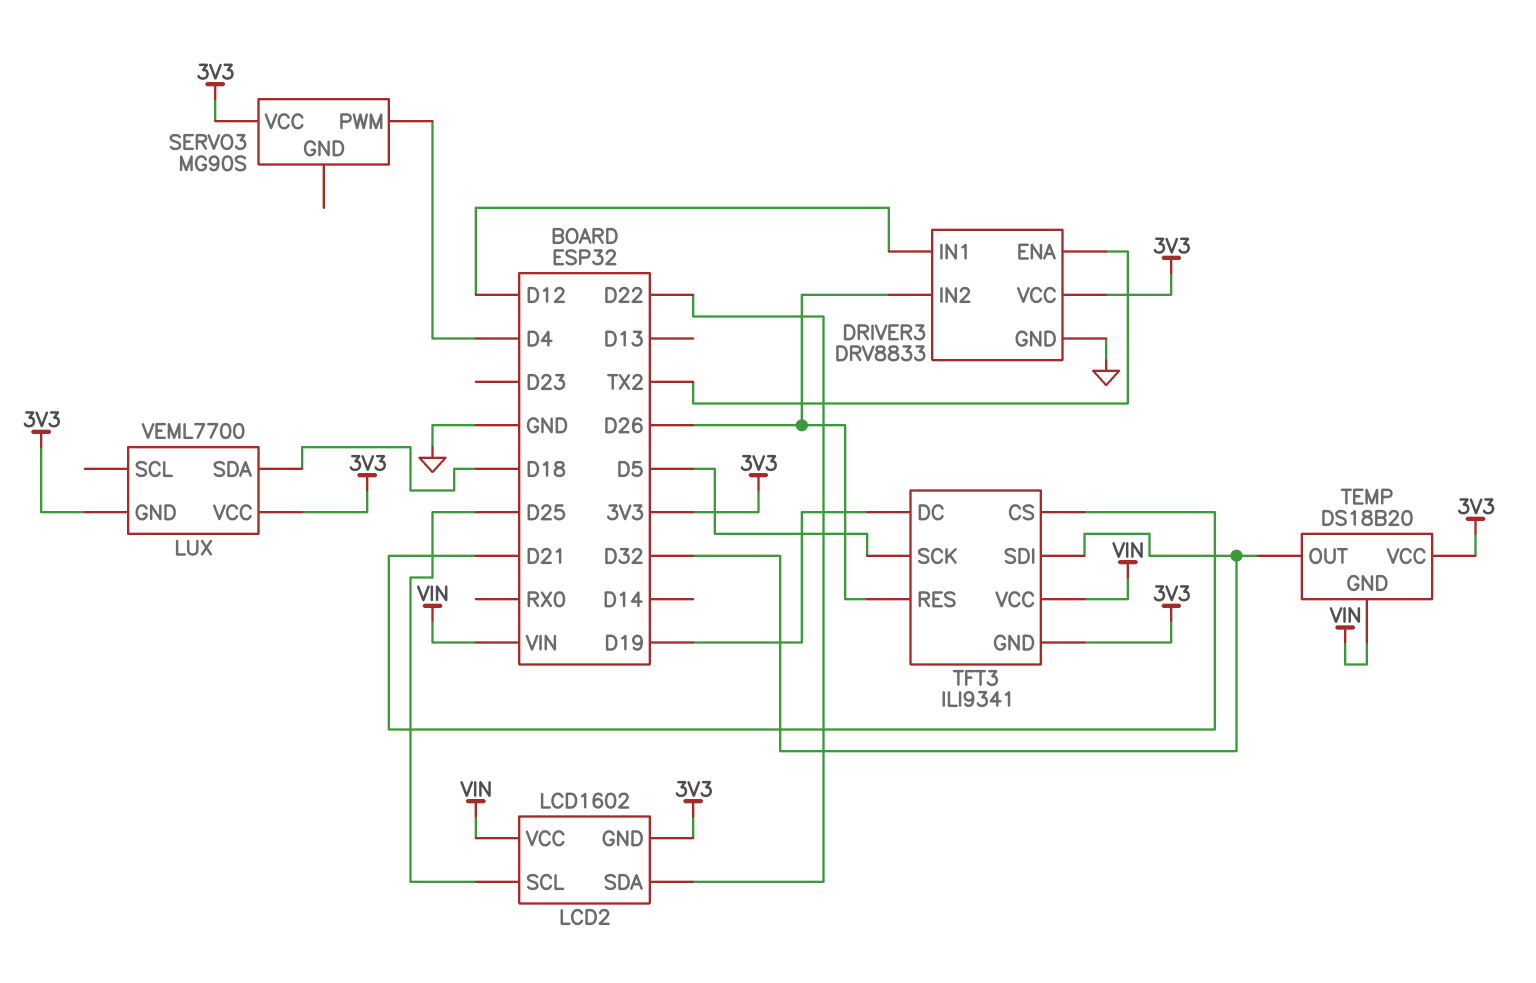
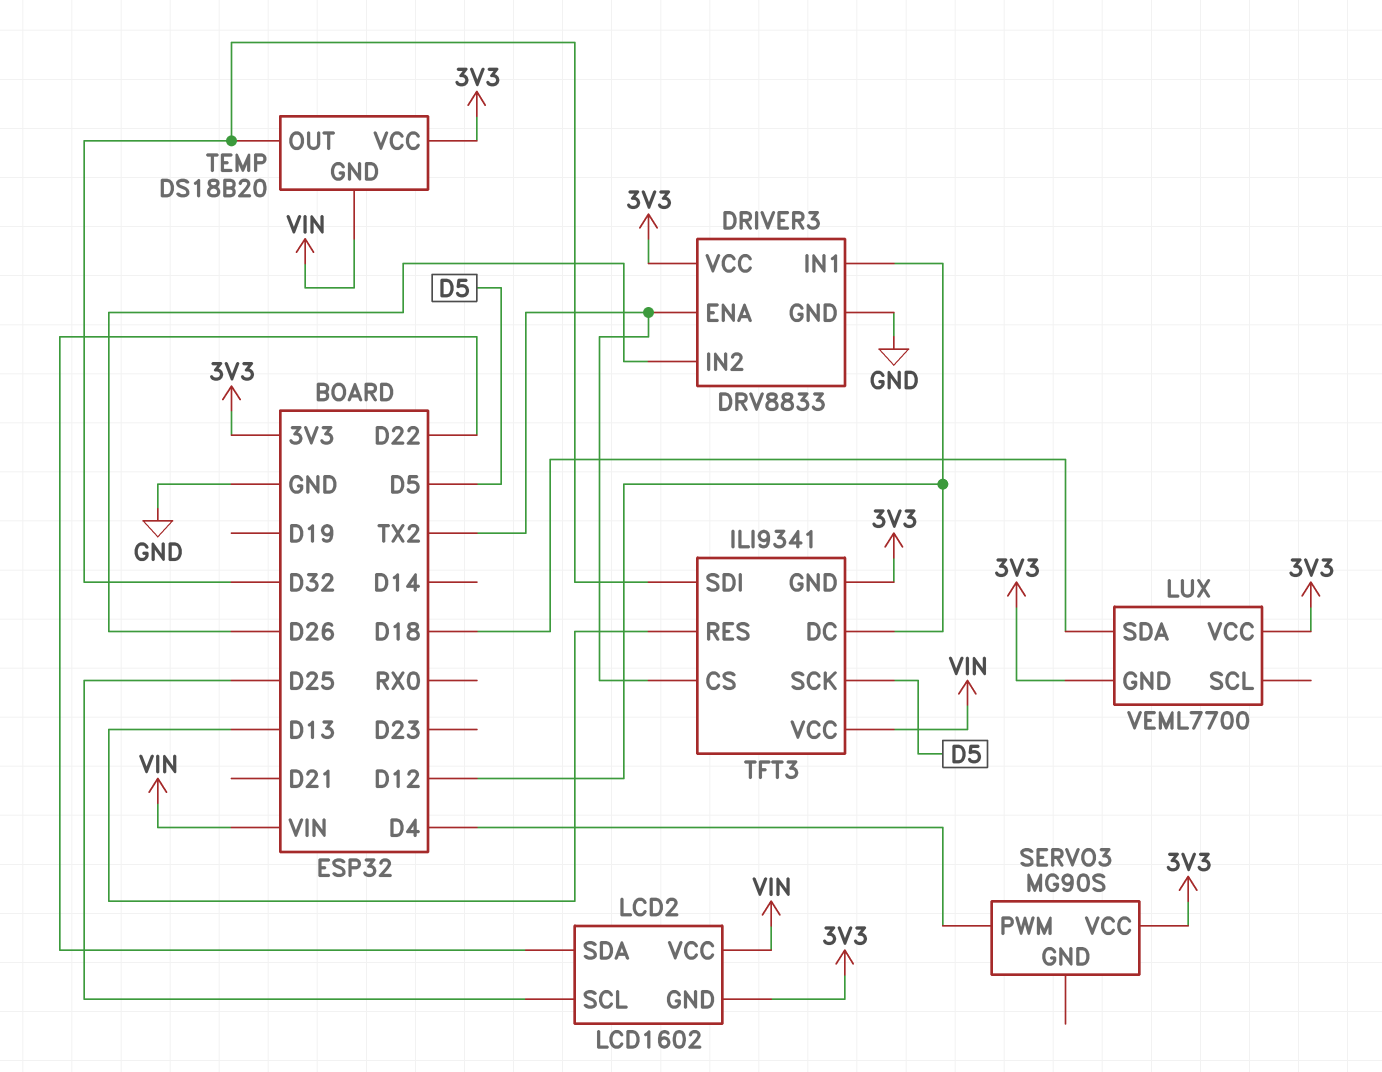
TFT3 pin CS: D21 -> TX2
TFT3 pin DC: D19 -> D12
TFT3 pin RES: D26 -> D13

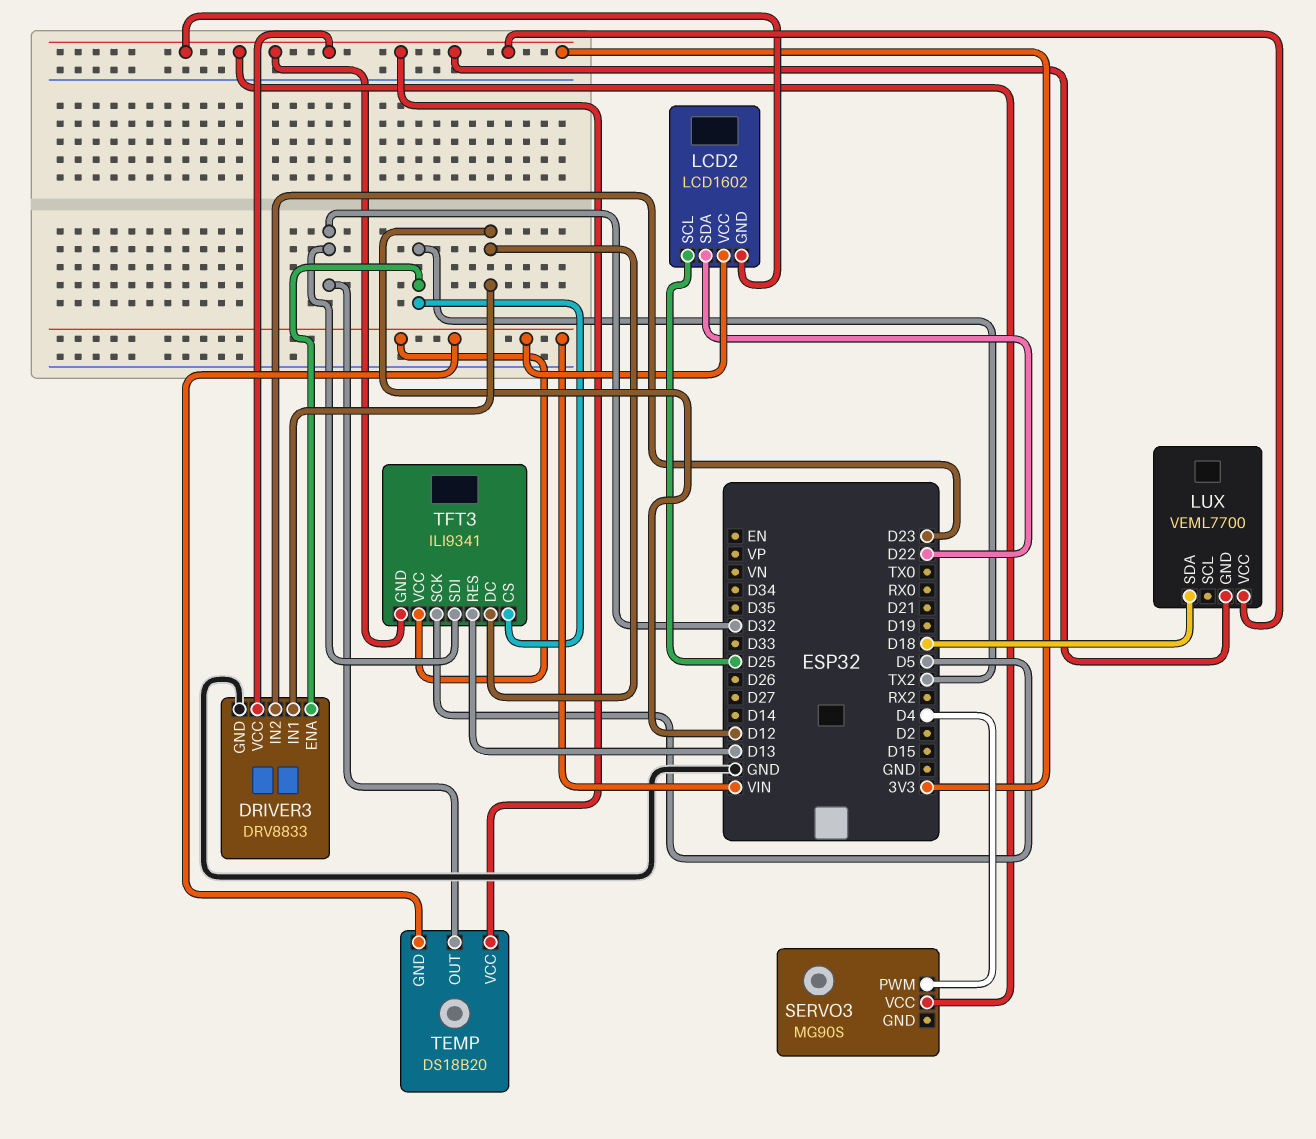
DRIVER3 pin IN2: D26 -> D23

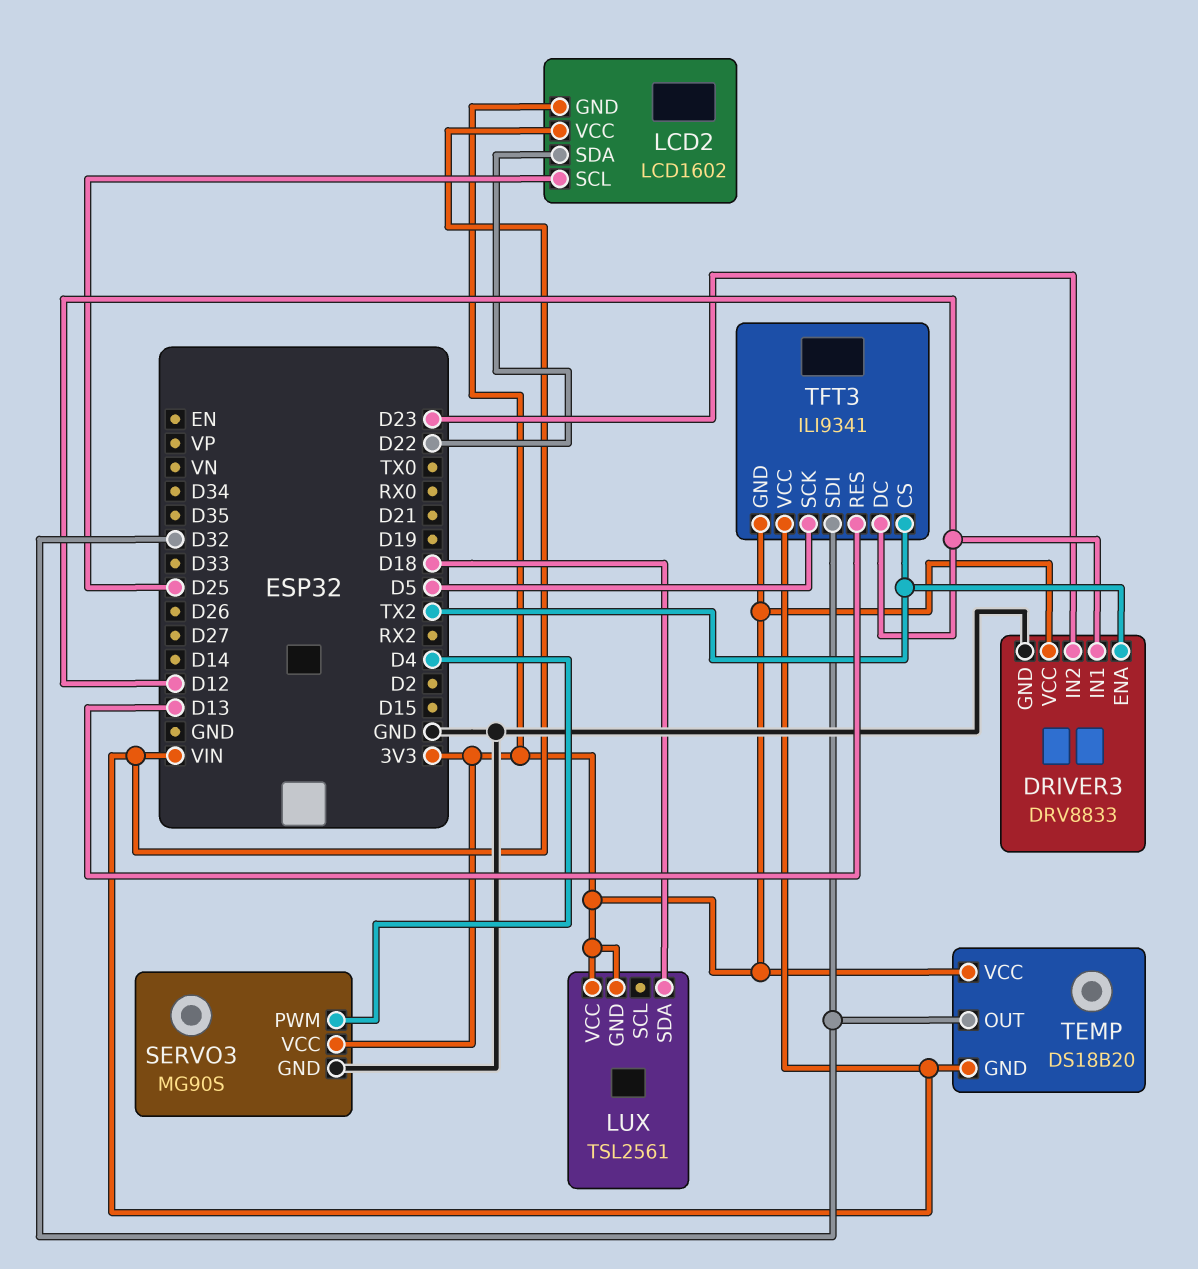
LUX: VEML7700 -> TSL2561
SERVO3 pin GND: none -> GND

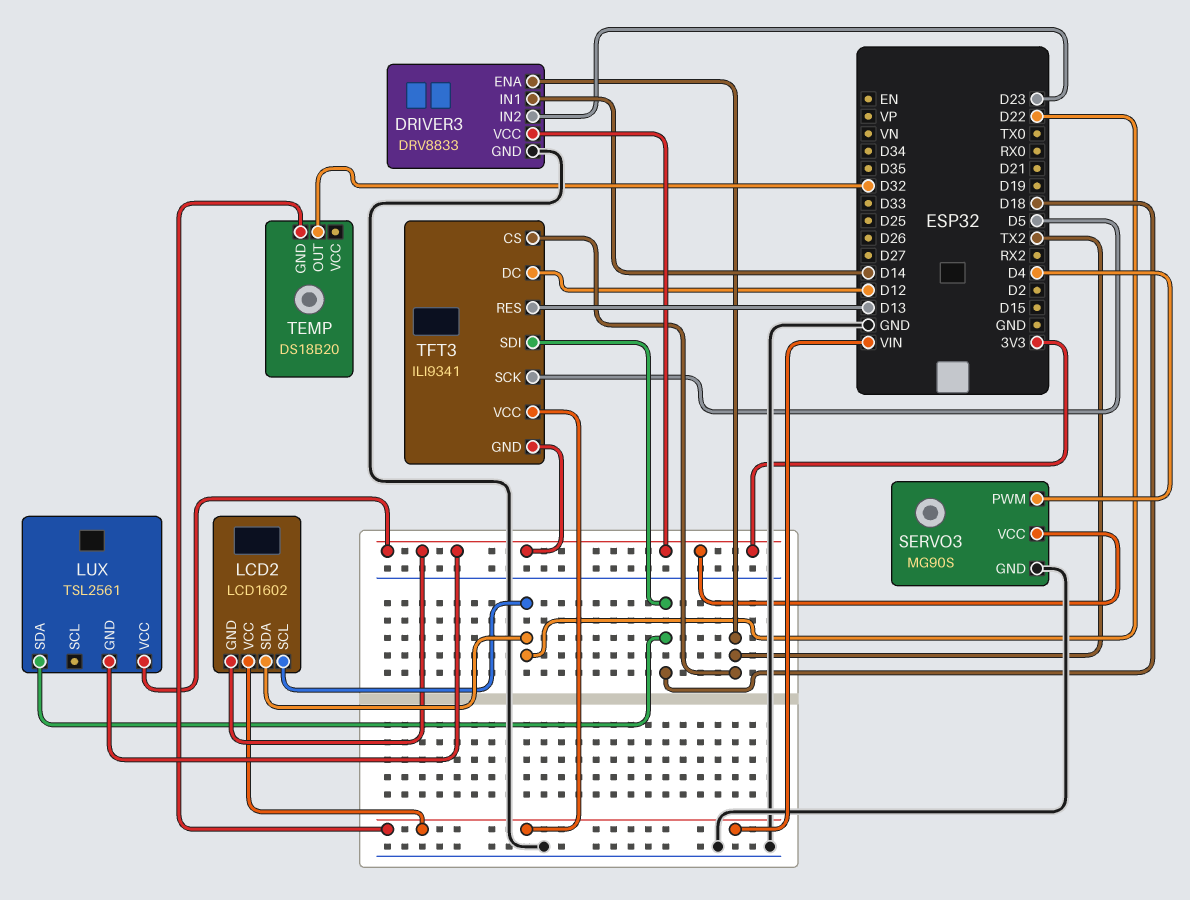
DRIVER3 pin IN1: D12 -> D14
LCD2 pin SCL: D25 -> D22
TEMP pin VCC: 3V3 -> none
TFT3 pin SDI: D32 -> D18

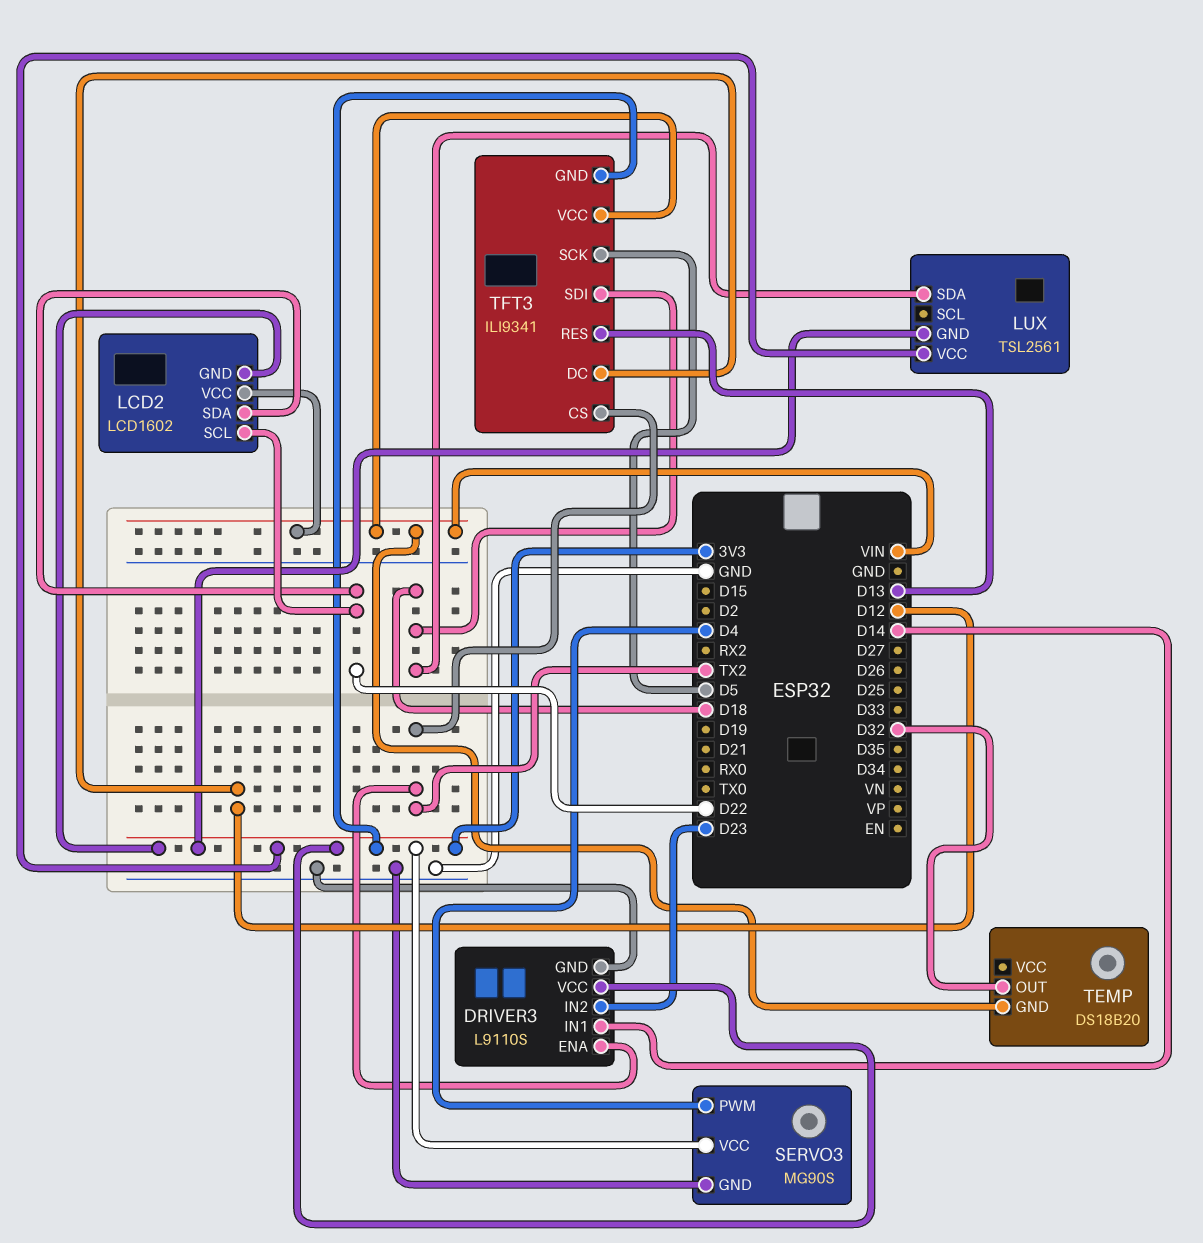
DRIVER3: DRV8833 -> L9110S

